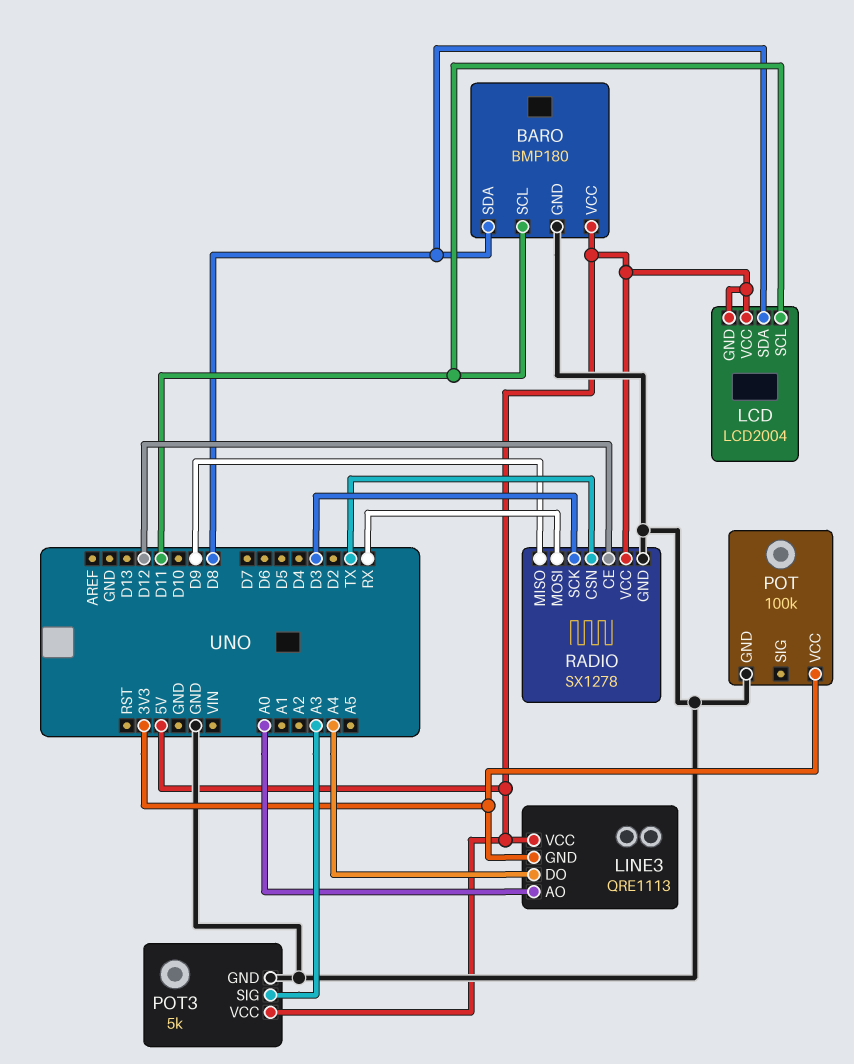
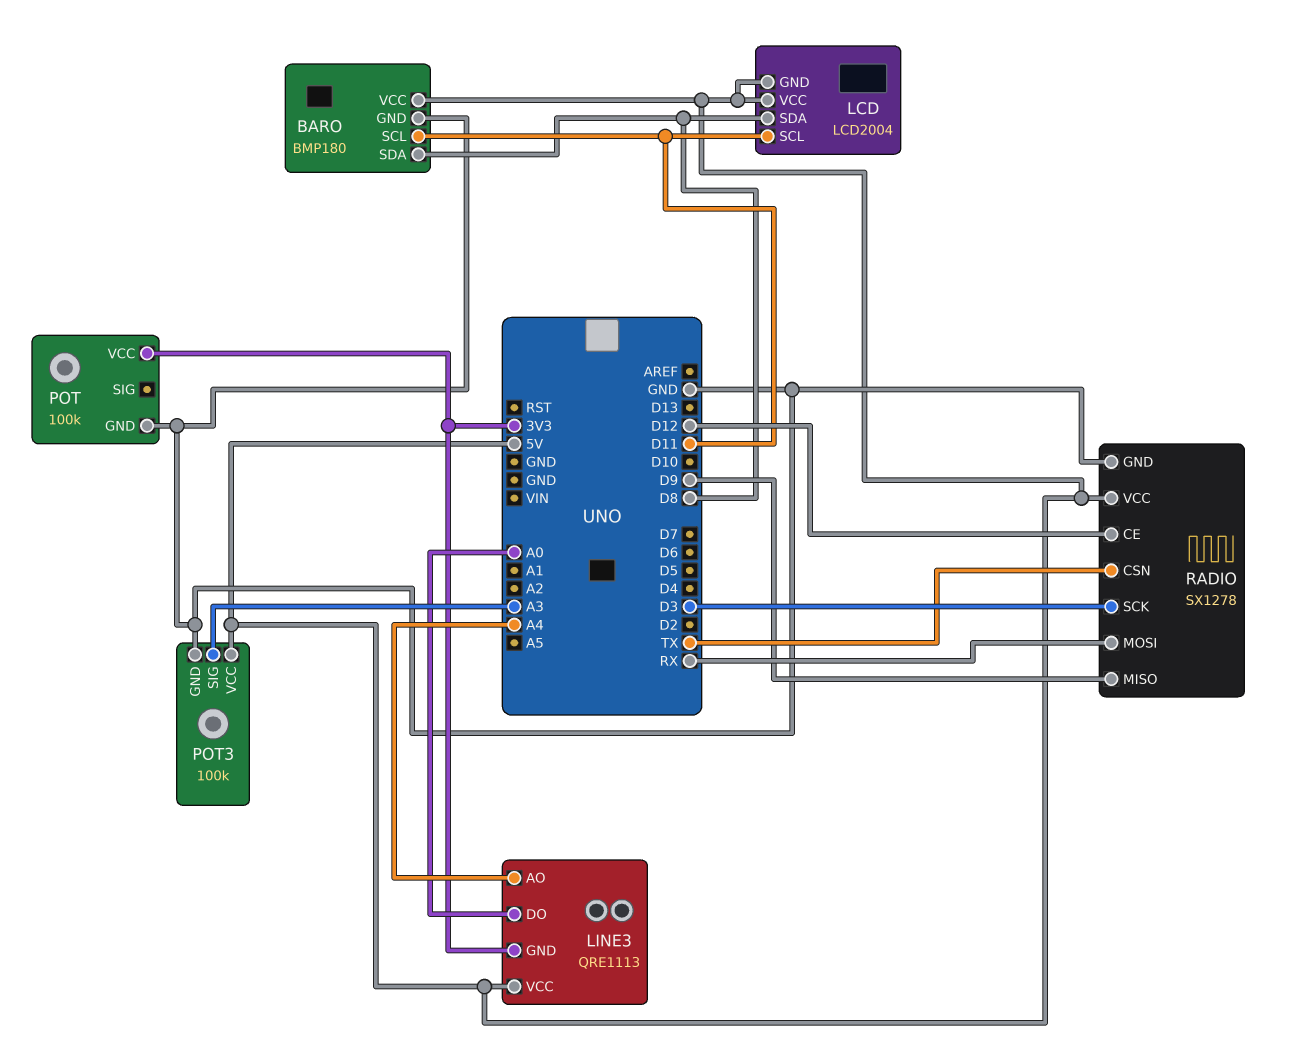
LINE3 pin AO: A0 -> A4
LINE3 pin DO: A4 -> A0
POT3: 5k -> 100k

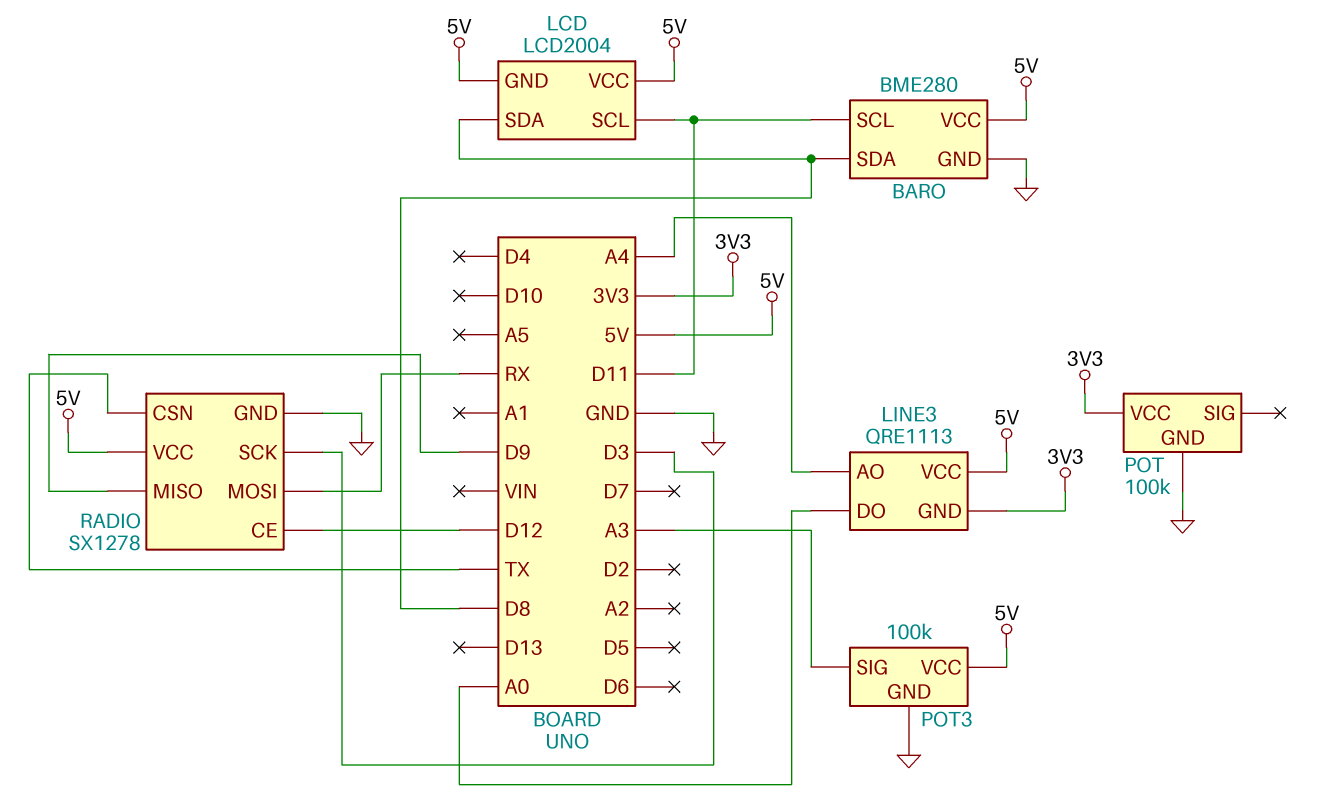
BARO: BMP180 -> BME280

